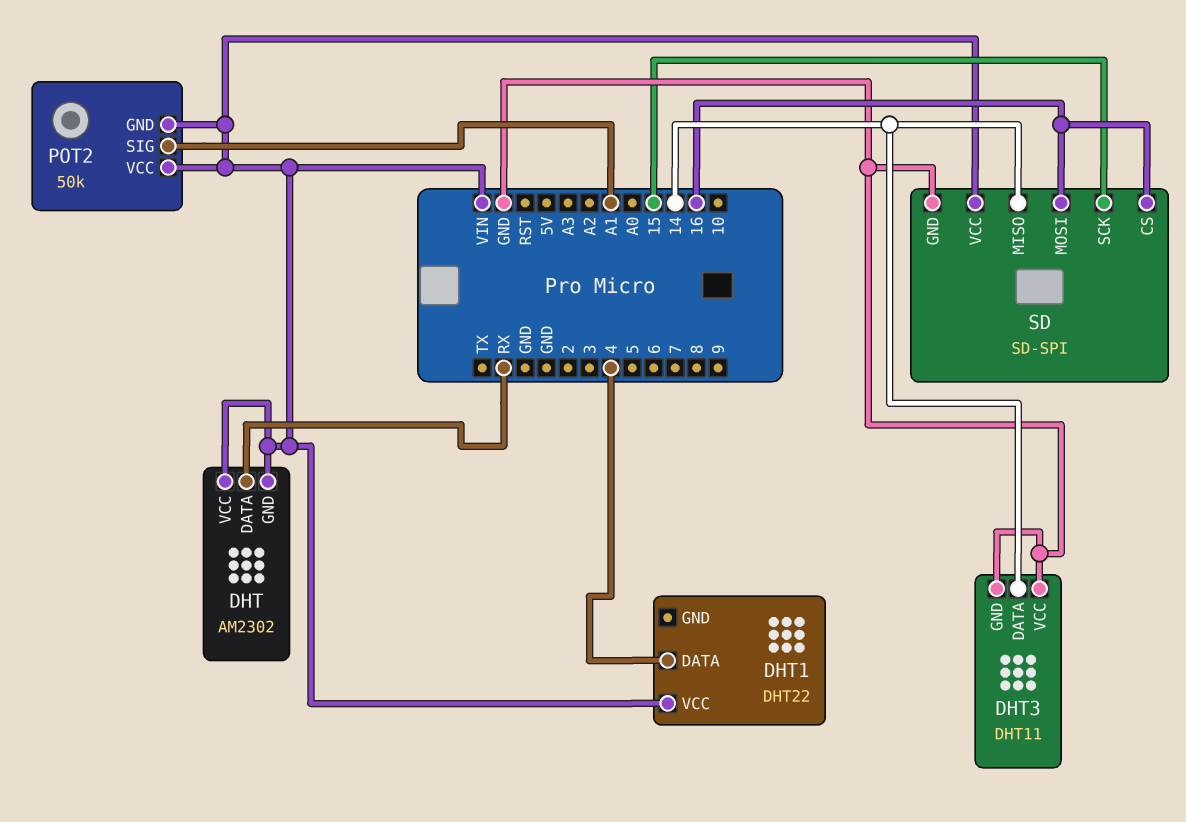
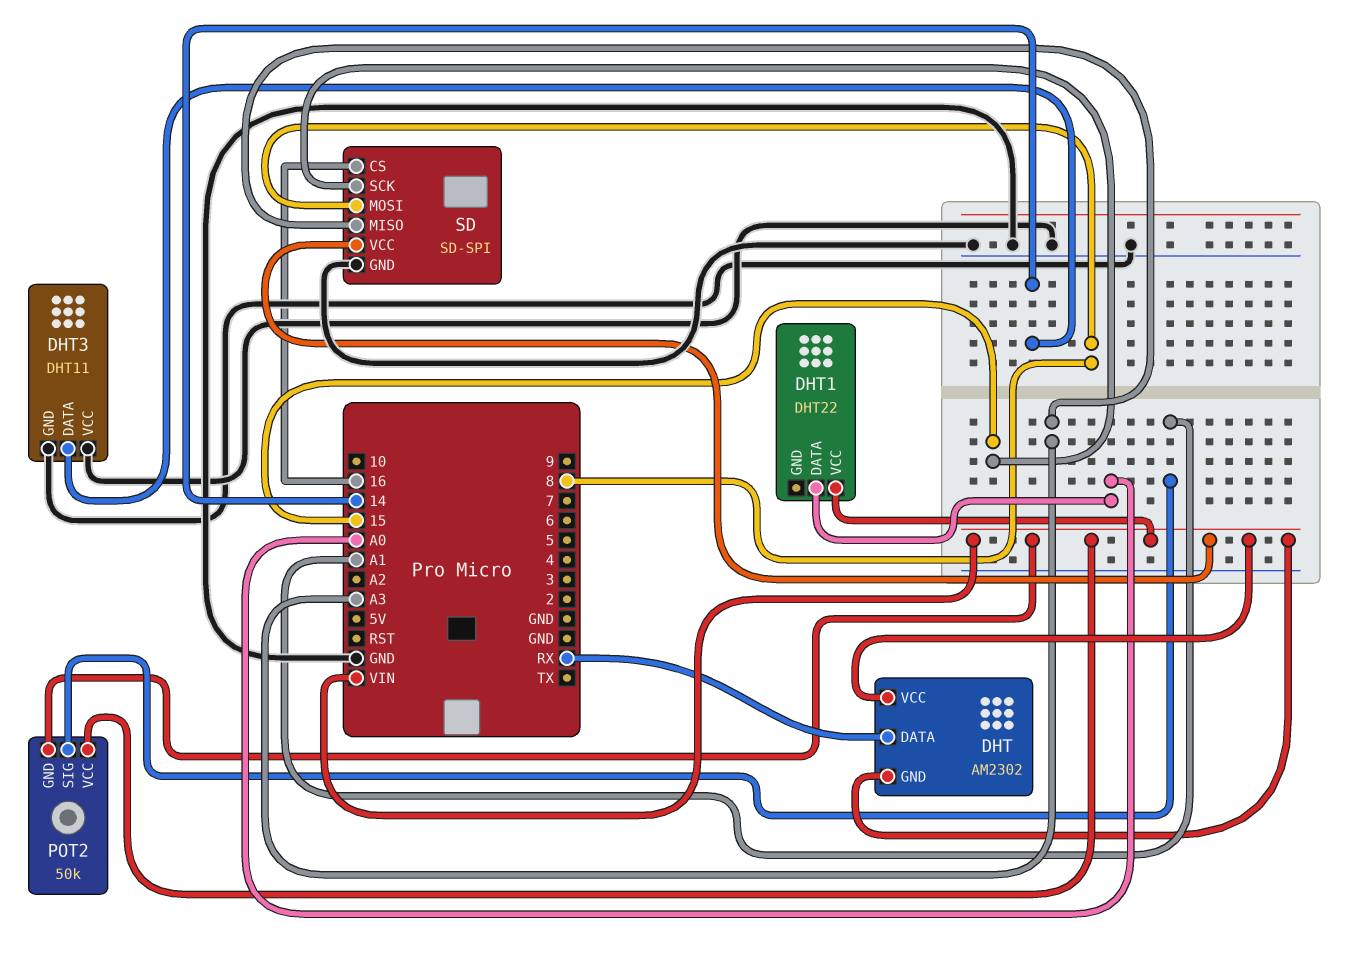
DHT1 pin DATA: 4 -> A0
SD pin MISO: 14 -> A3
SD pin MOSI: 16 -> 8

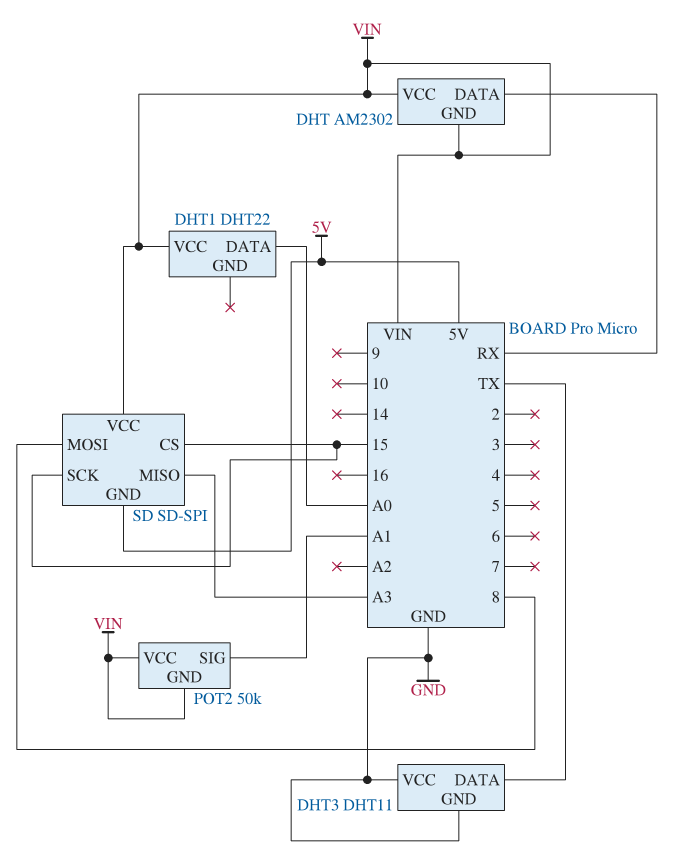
DHT3 pin DATA: 14 -> TX
SD pin CS: 16 -> 15
SD pin GND: GND -> 5V

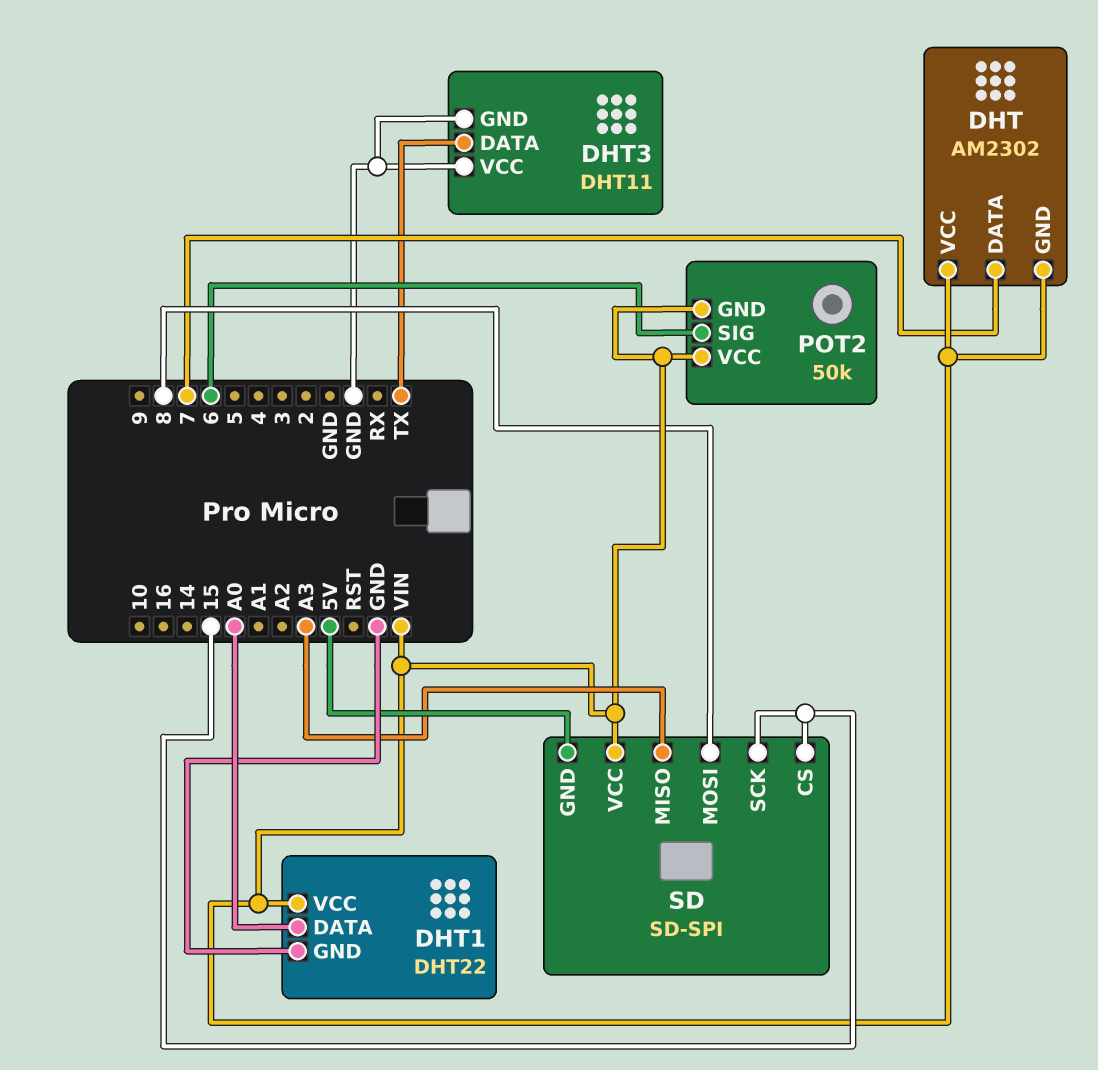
DHT pin DATA: RX -> 7
DHT1 pin GND: none -> GND
POT2 pin SIG: A1 -> 6

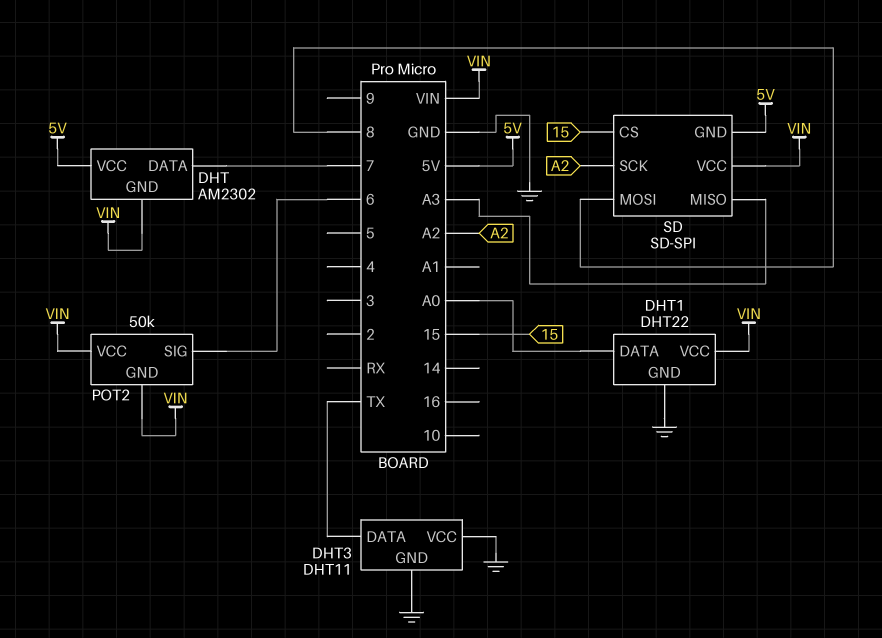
DHT pin VCC: VIN -> 5V
SD pin SCK: 15 -> A2

